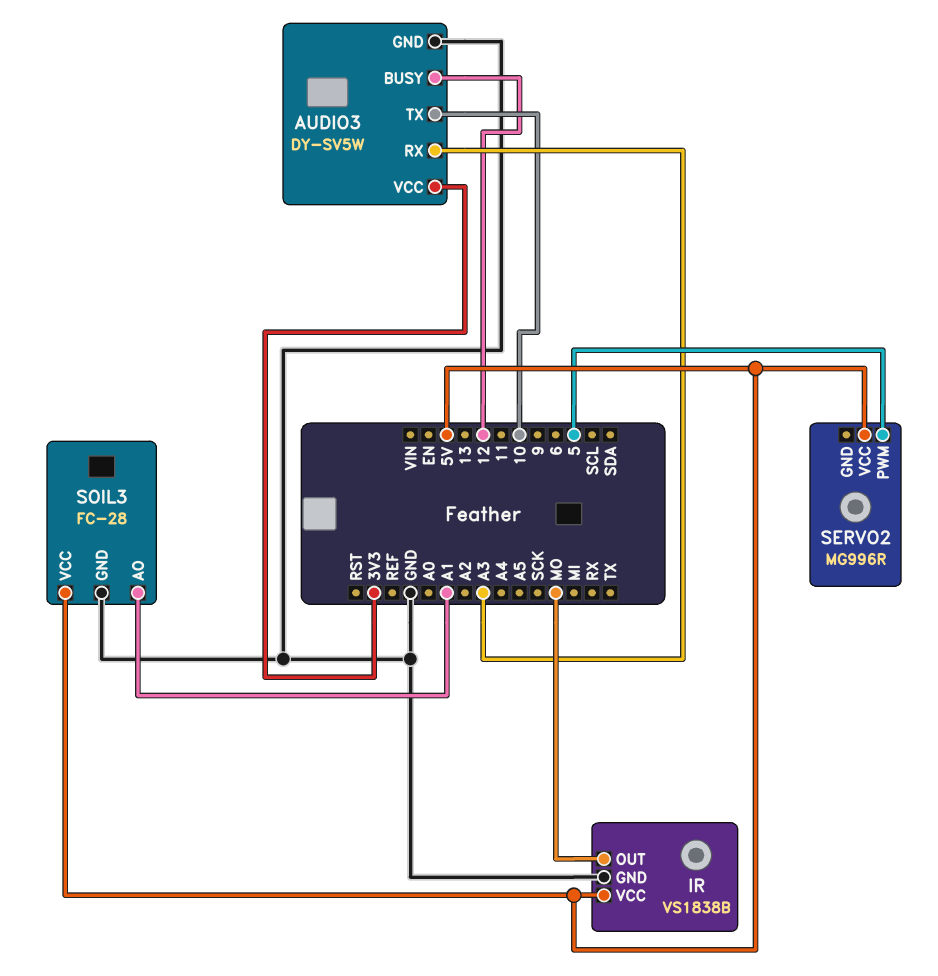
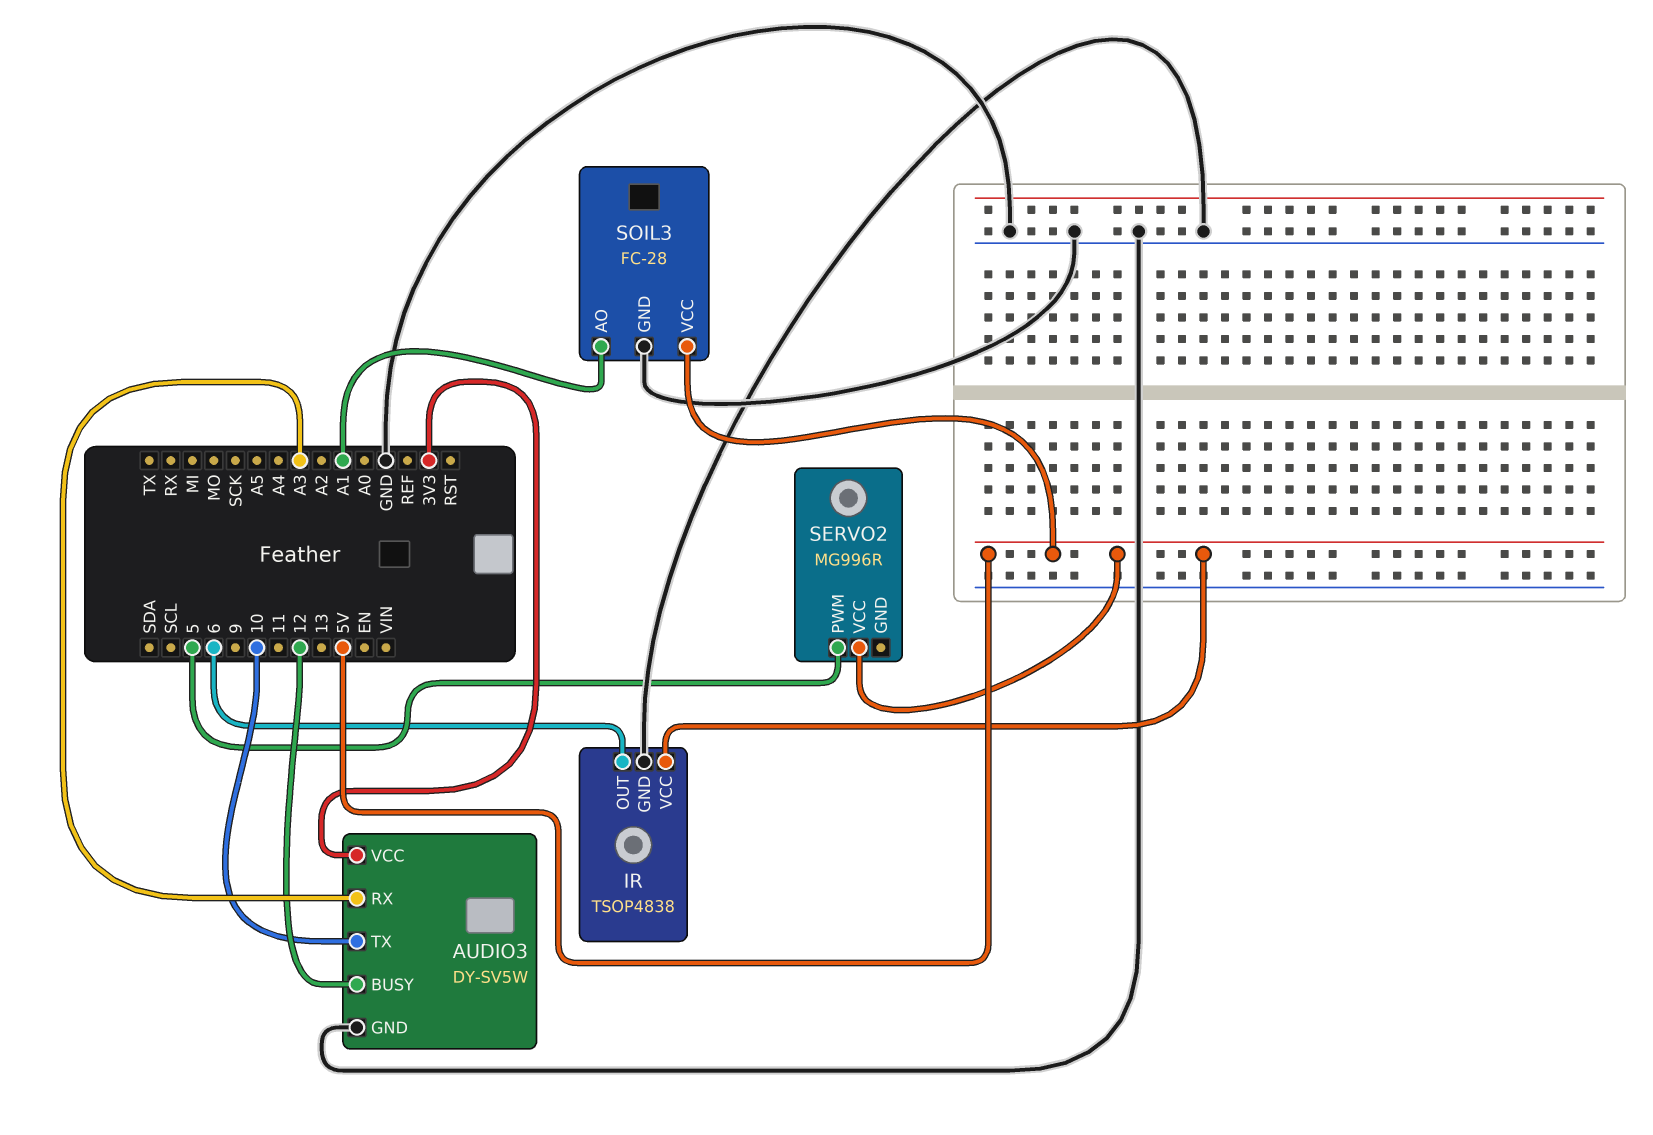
IR: VS1838B -> TSOP4838
IR pin OUT: MO -> 6

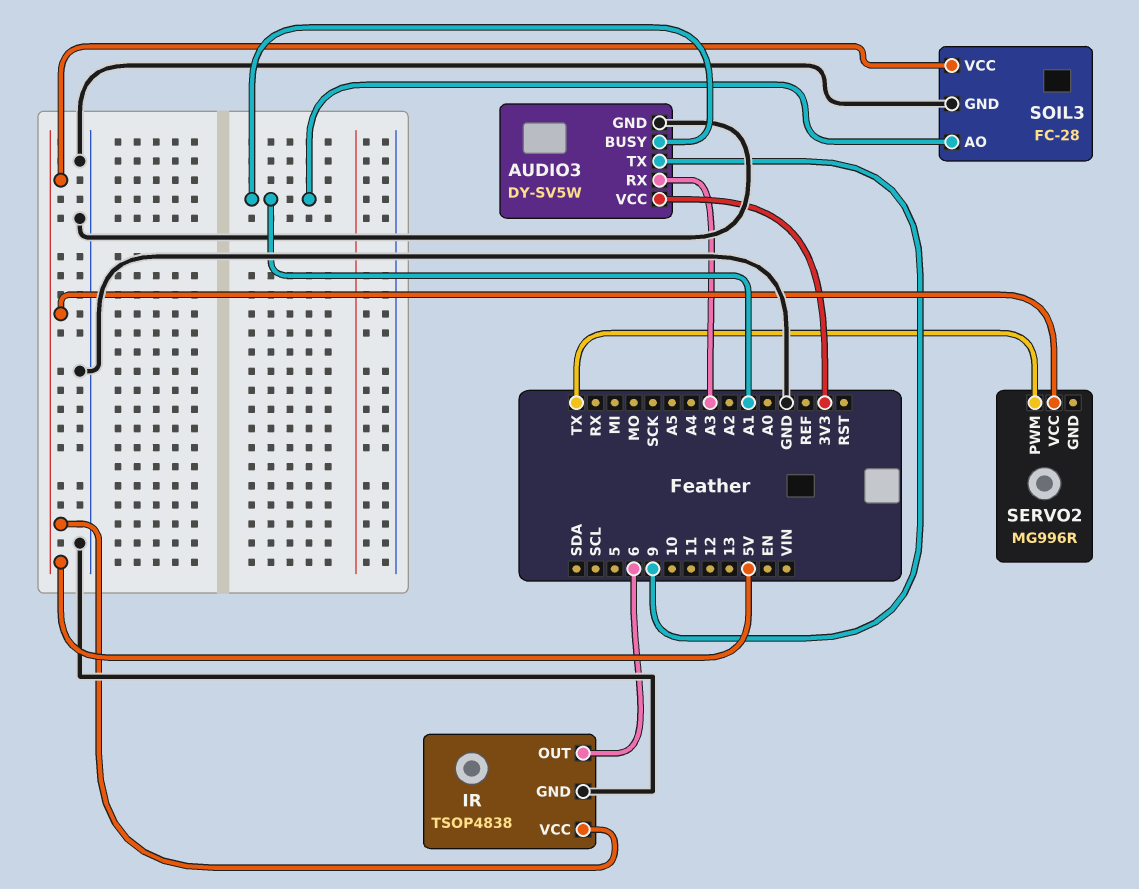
AUDIO3 pin BUSY: 12 -> A1
AUDIO3 pin TX: 10 -> 9
SERVO2 pin PWM: 5 -> TX

